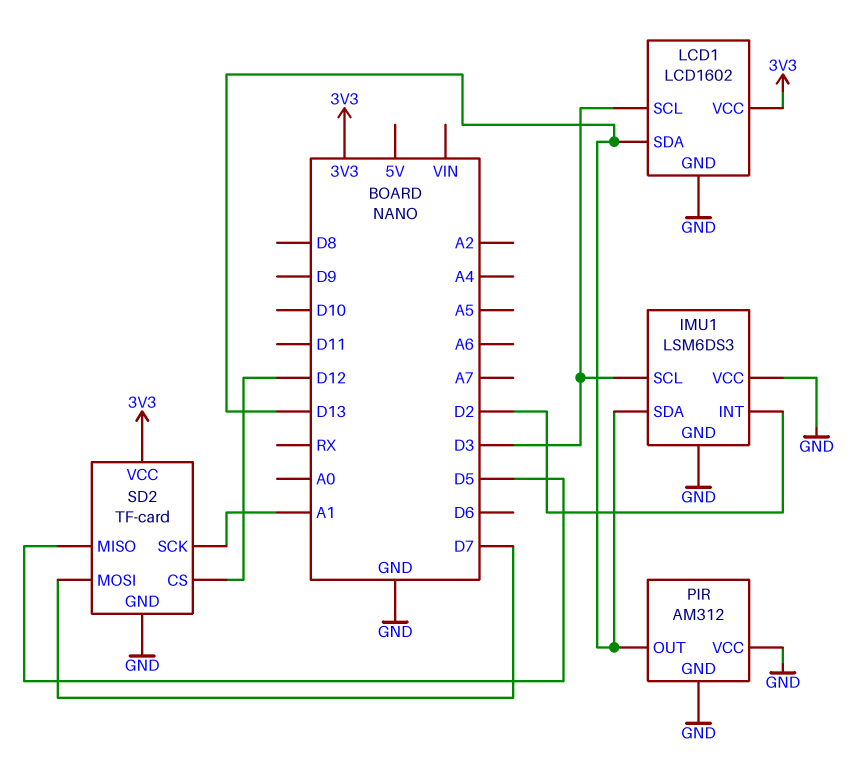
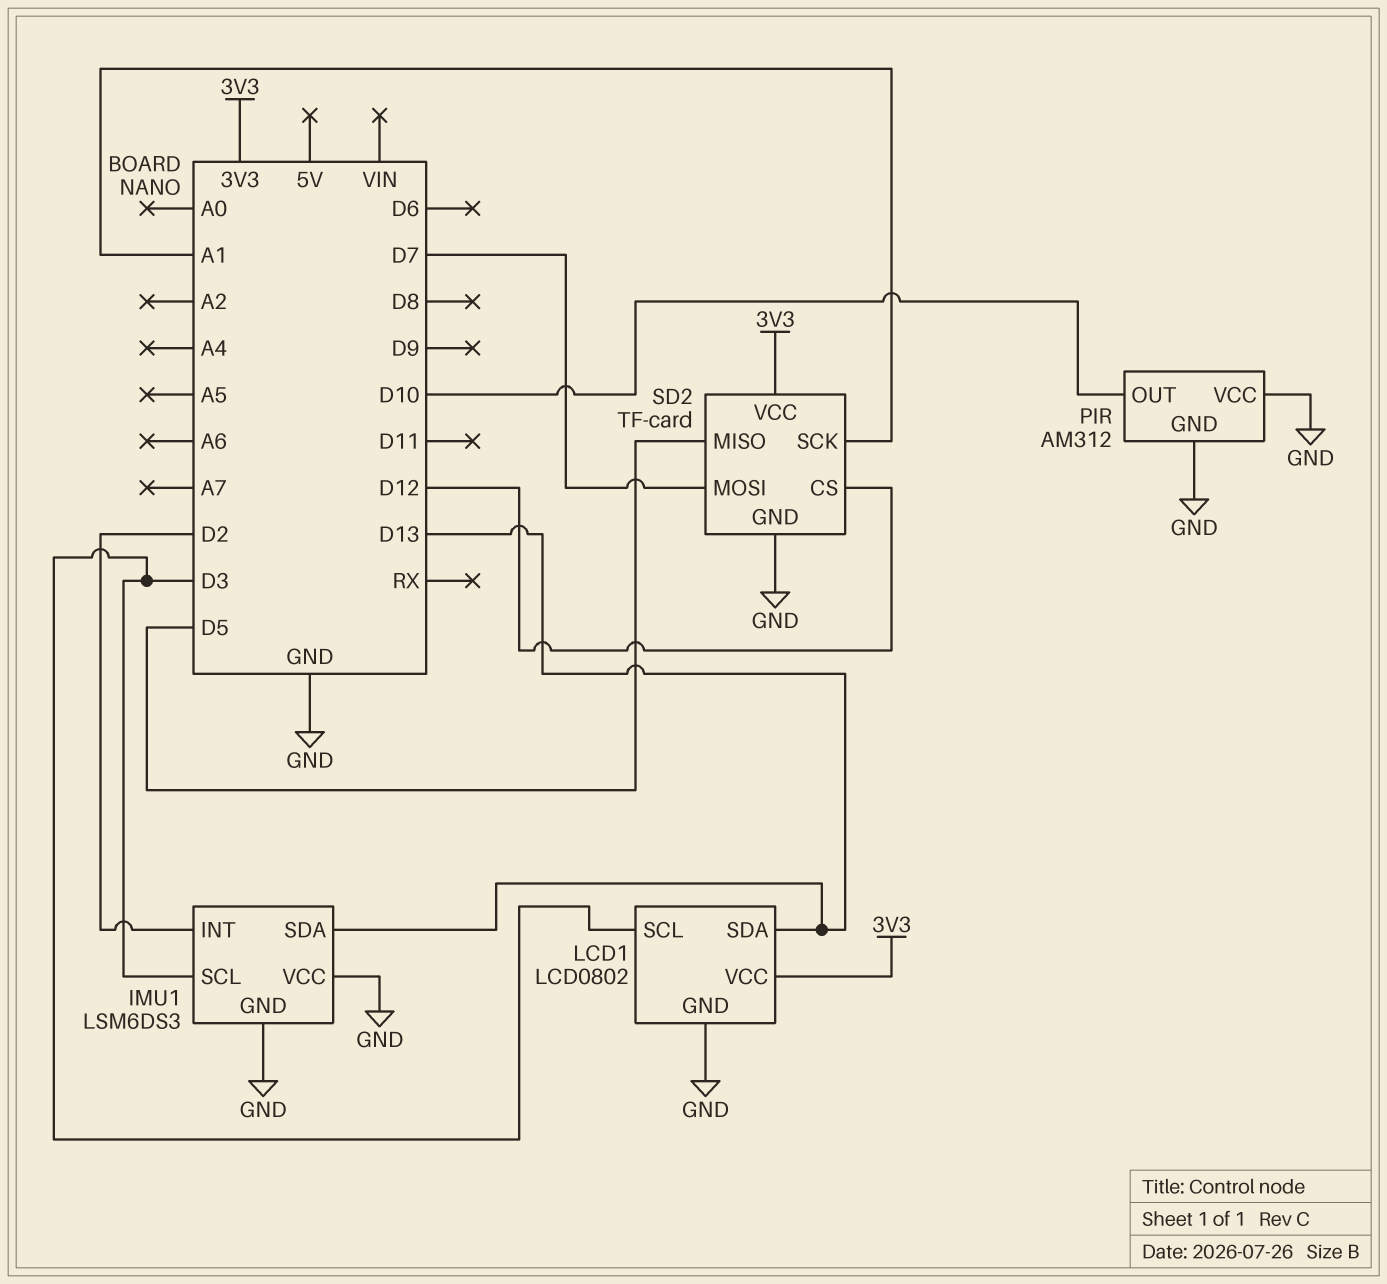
LCD1: LCD1602 -> LCD0802
PIR pin OUT: D13 -> D10

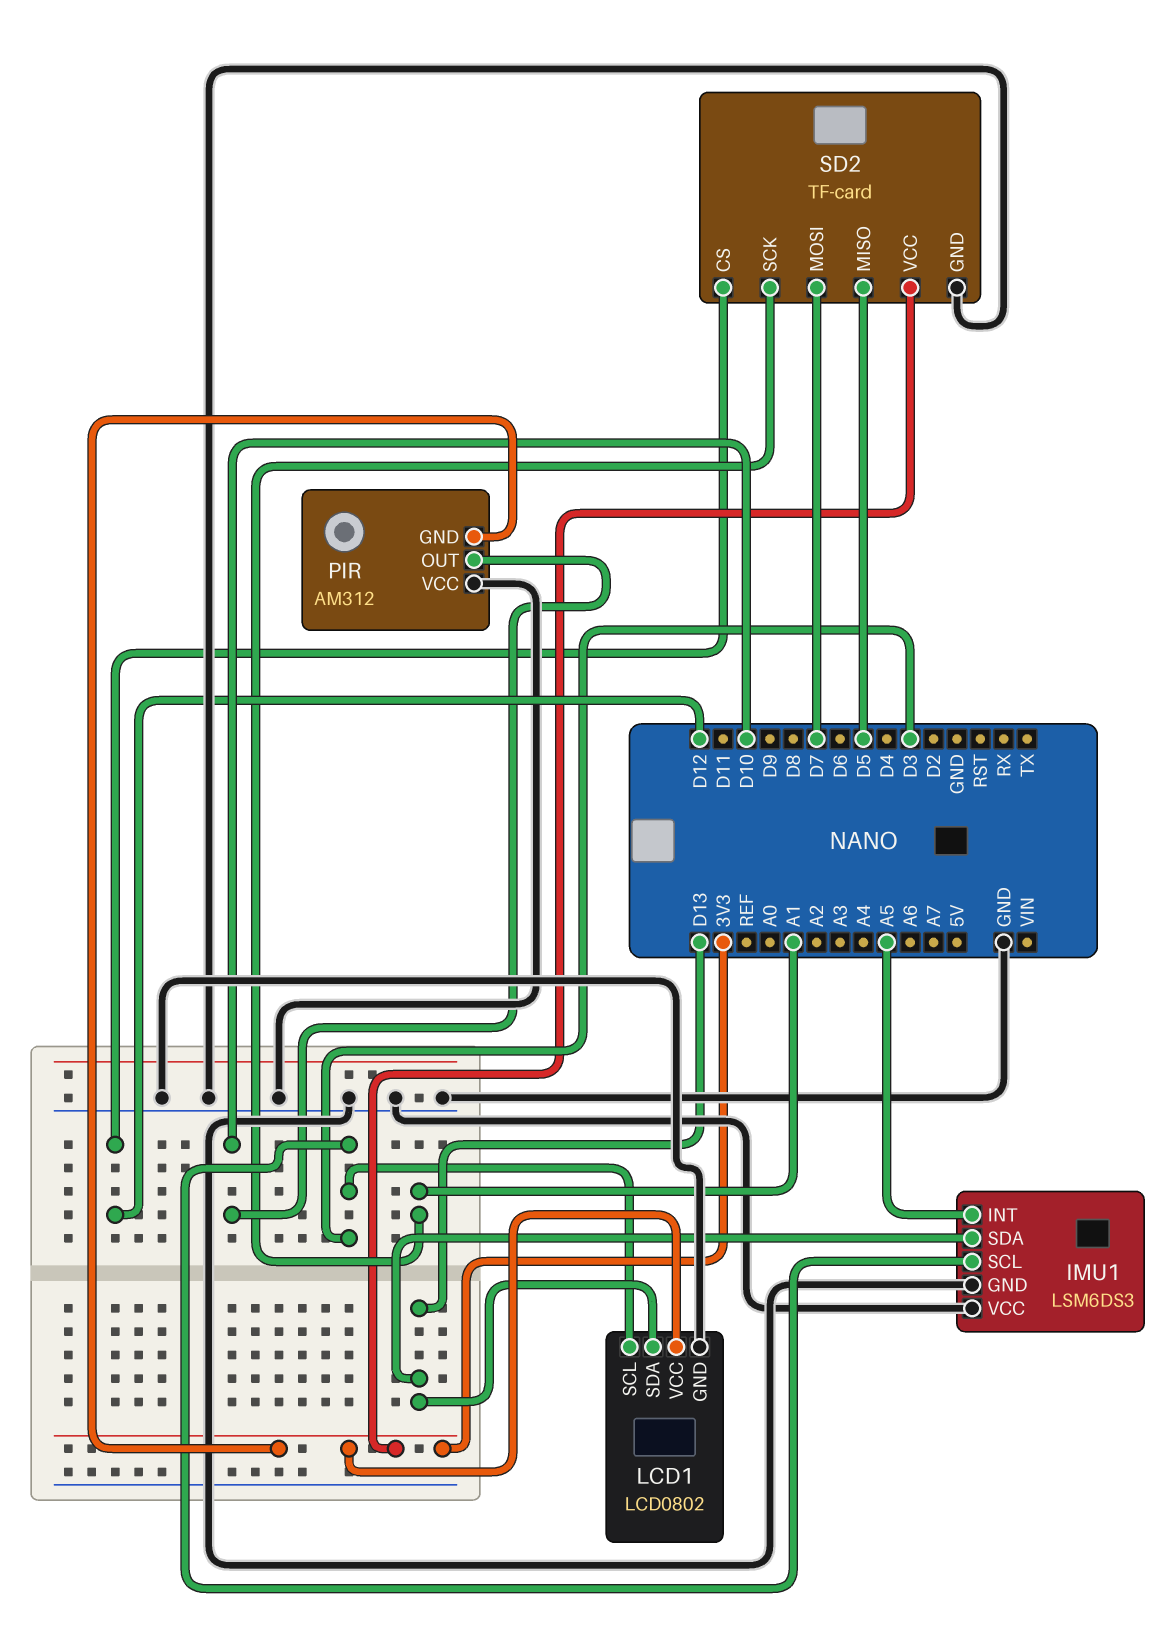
IMU1 pin INT: D2 -> A5
PIR pin GND: GND -> 3V3

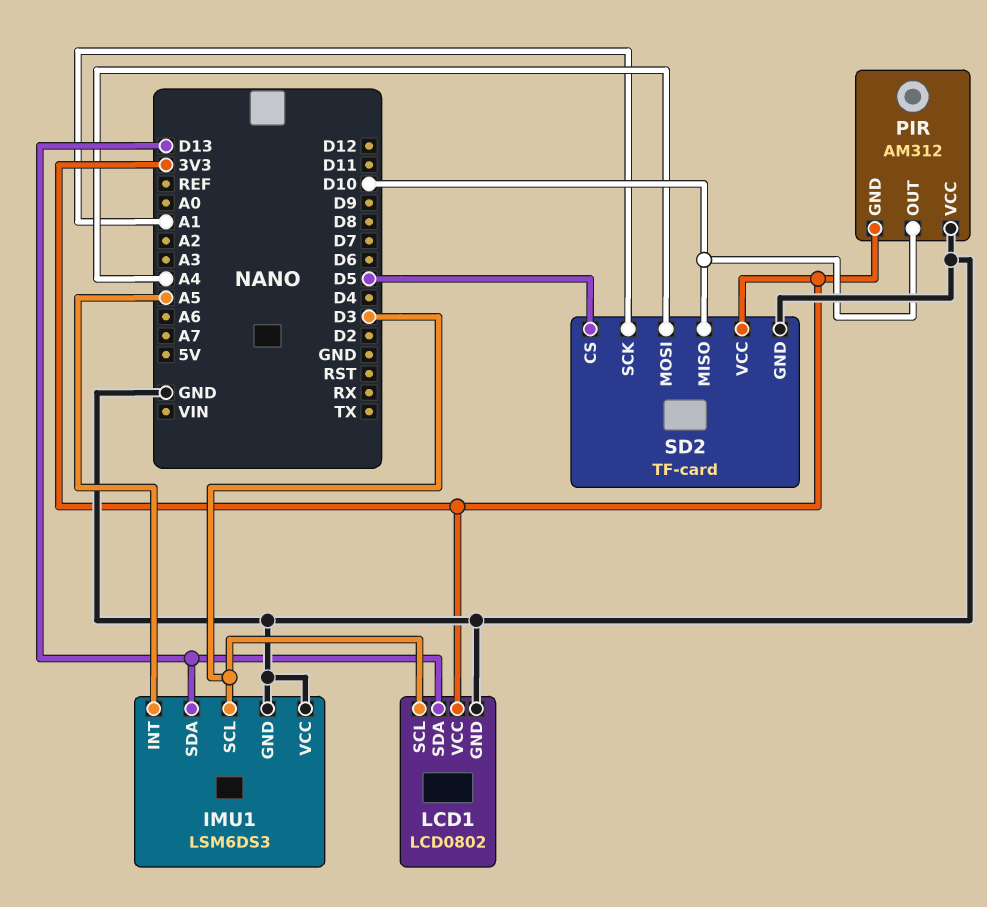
SD2 pin CS: D12 -> D5
SD2 pin MISO: D5 -> D10
SD2 pin MOSI: D7 -> A4

